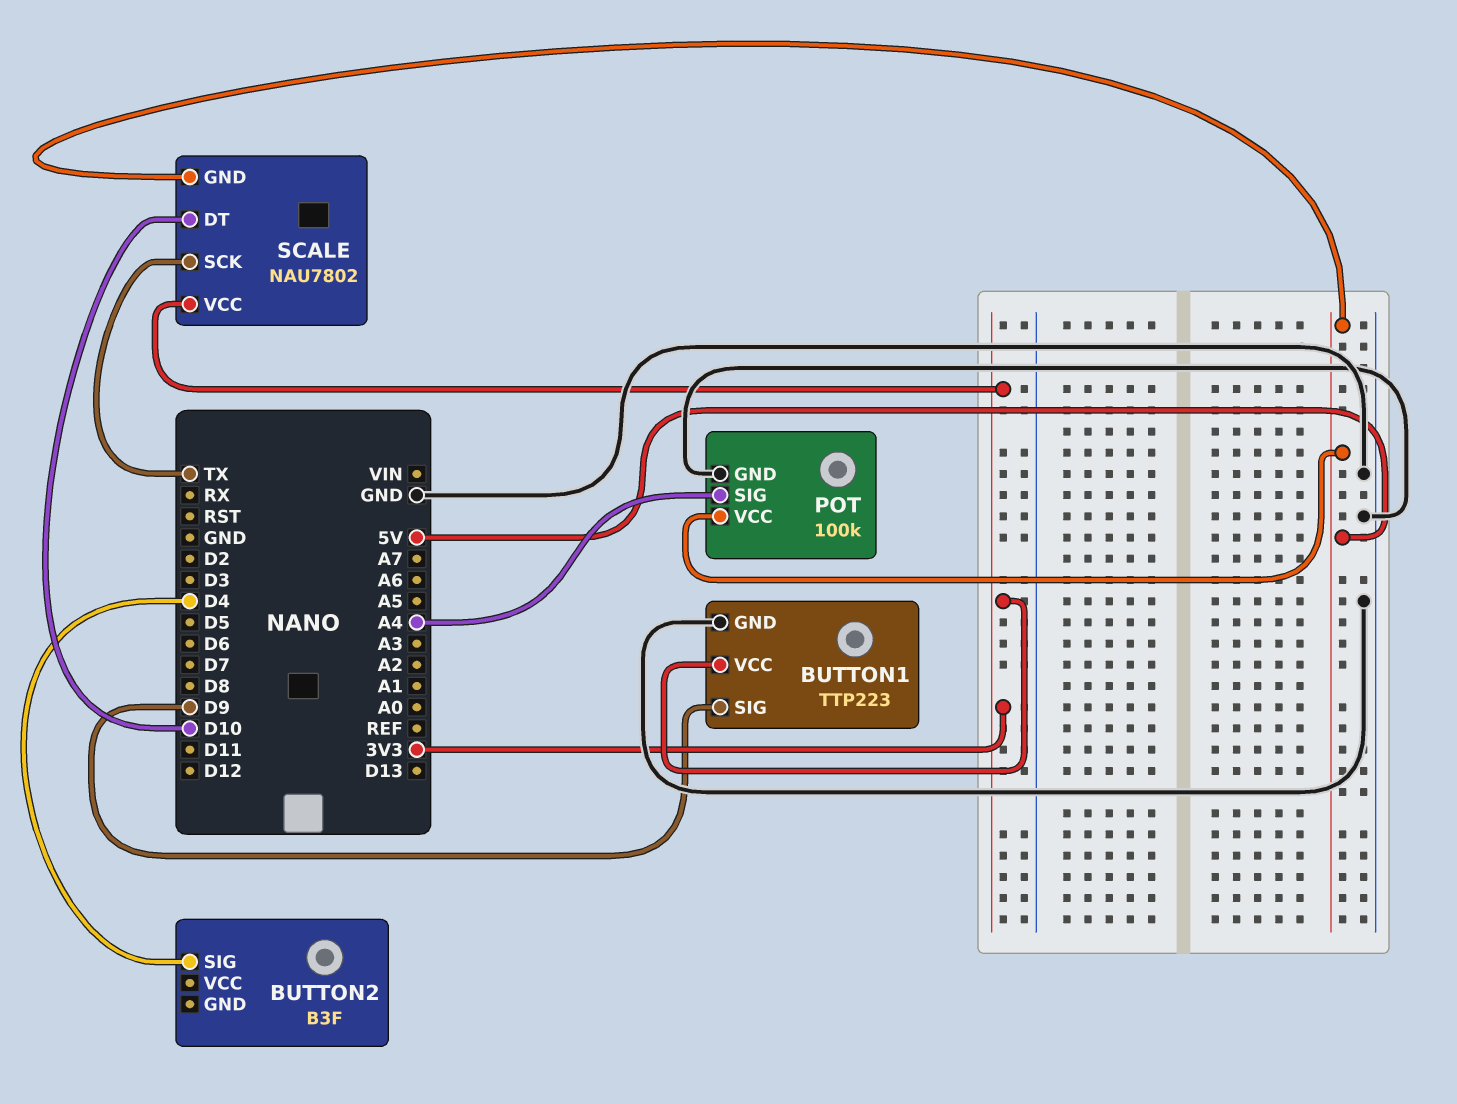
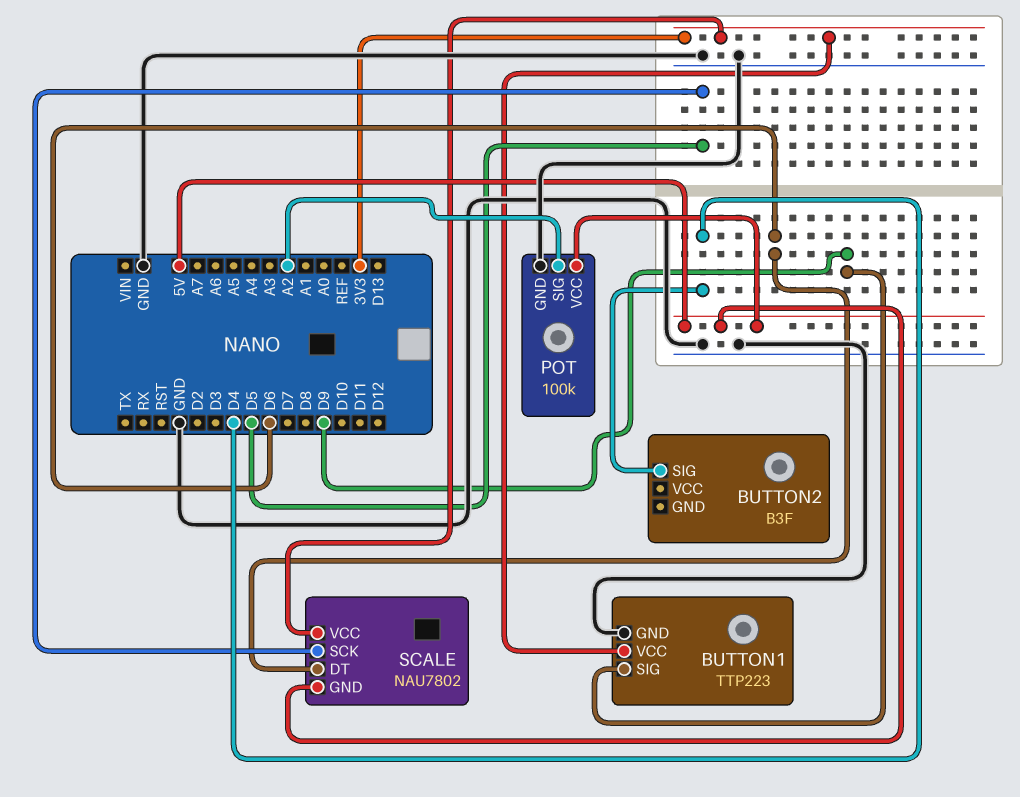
POT pin SIG: A4 -> A2
SCALE pin DT: D10 -> D6
SCALE pin SCK: TX -> D5

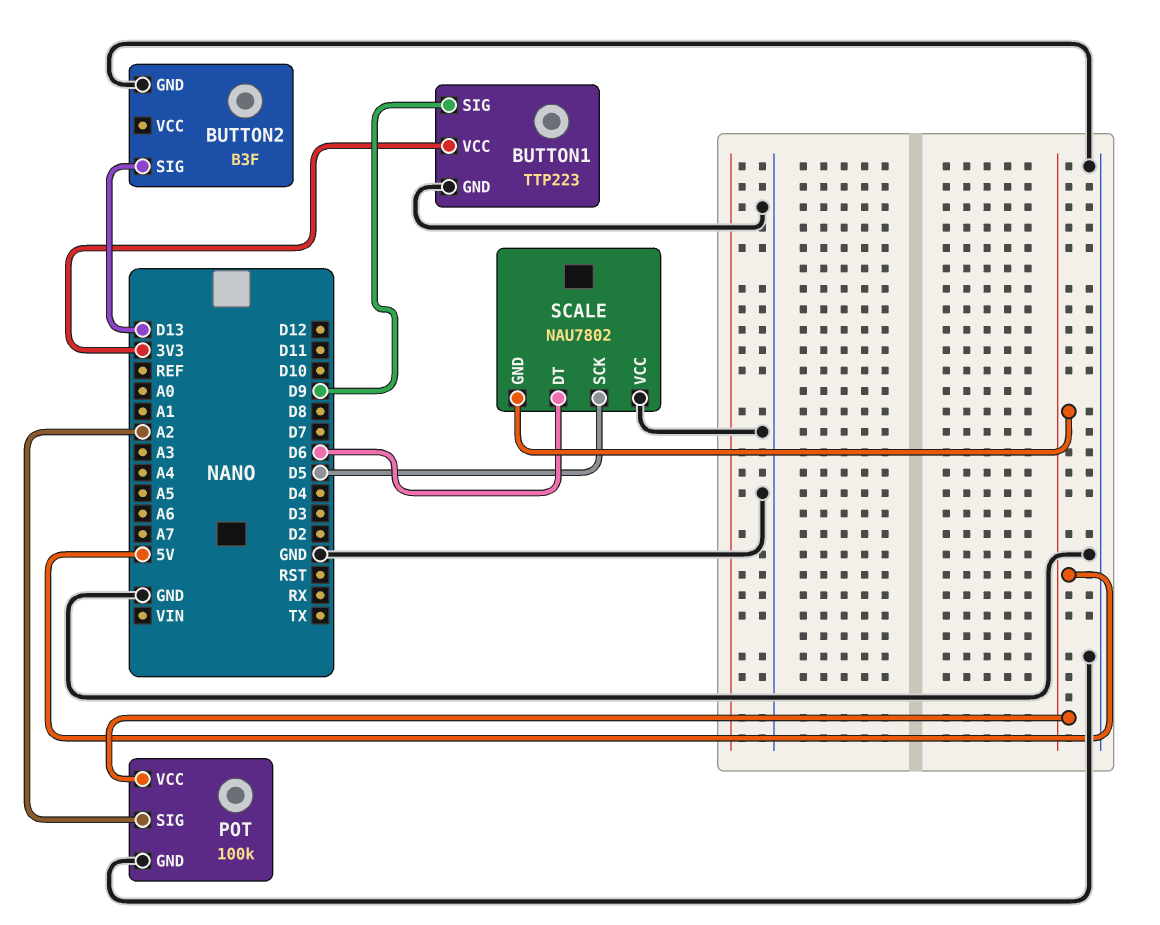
BUTTON2 pin GND: none -> GND
BUTTON2 pin SIG: D4 -> D13
SCALE pin VCC: 3V3 -> GND

